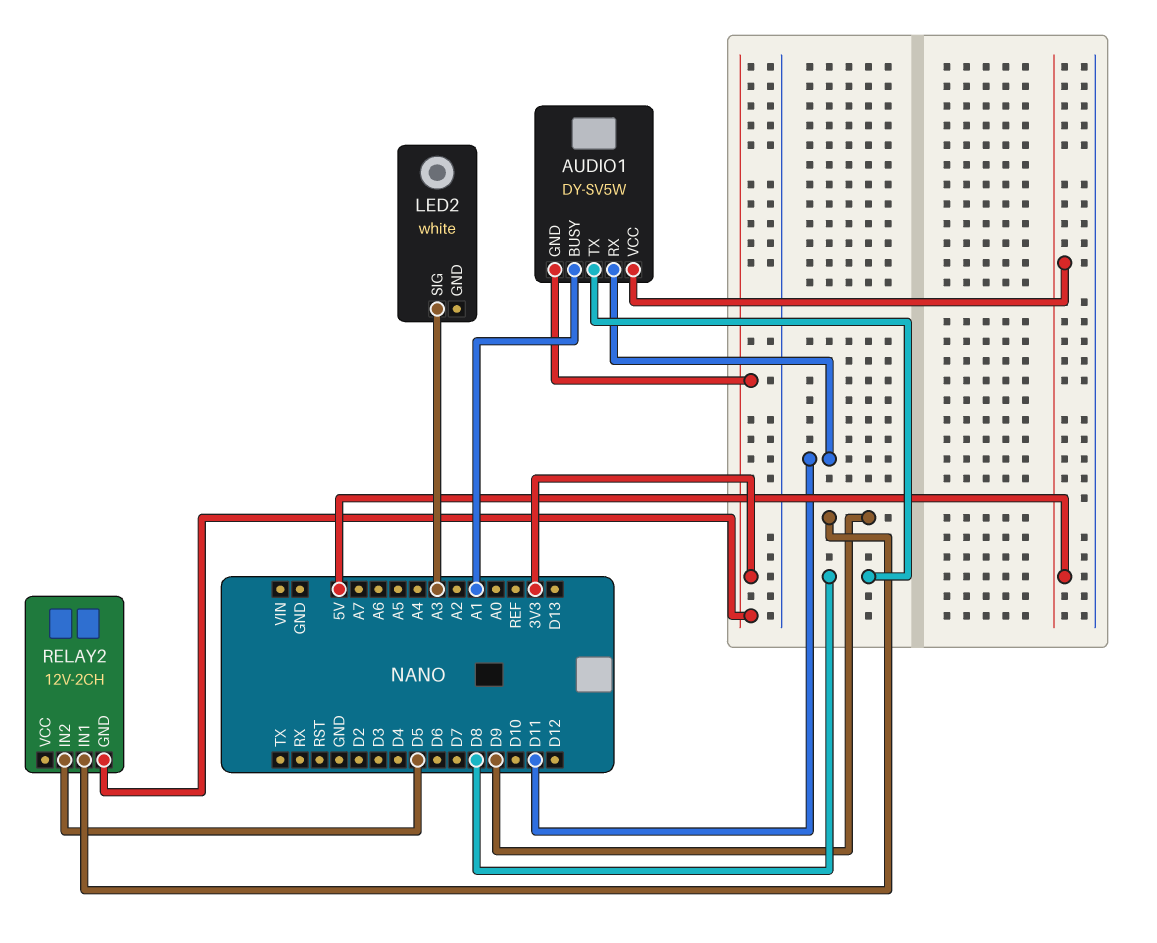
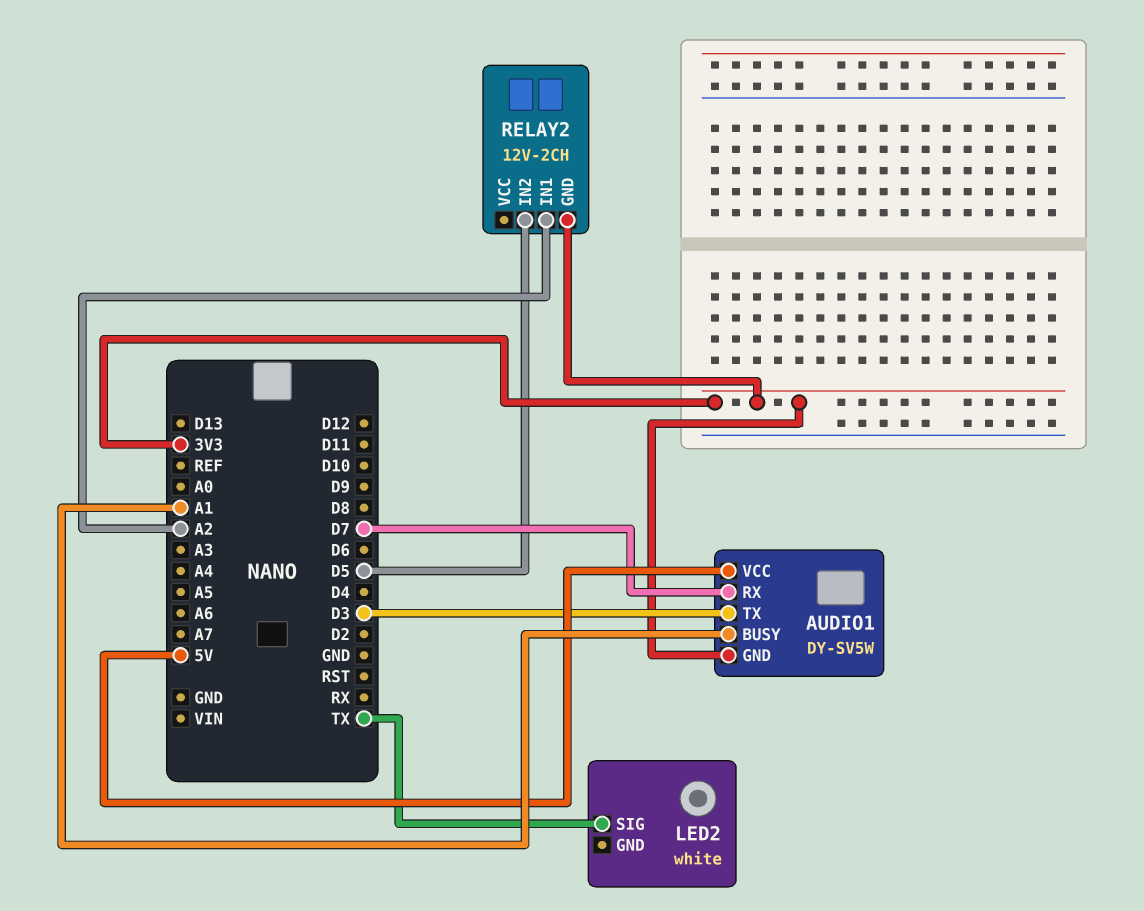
AUDIO1 pin RX: D11 -> D7
AUDIO1 pin TX: D8 -> D3
LED2 pin SIG: A3 -> TX
RELAY2 pin IN1: D9 -> A2

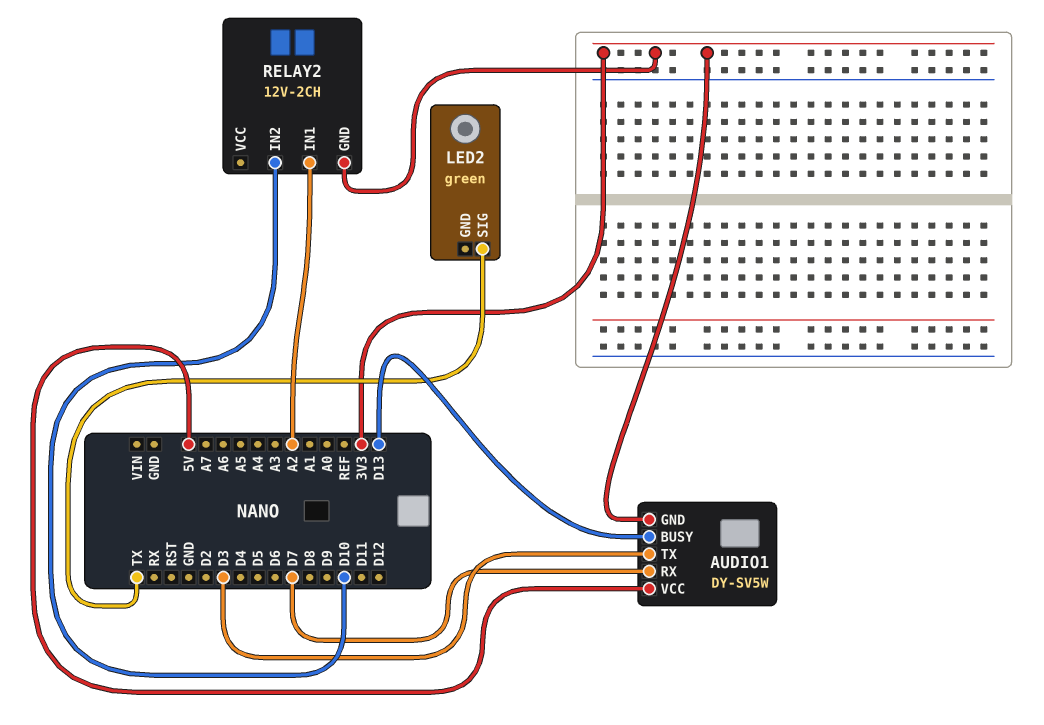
AUDIO1 pin BUSY: A1 -> D13
LED2: white -> green
RELAY2 pin IN2: D5 -> D10

